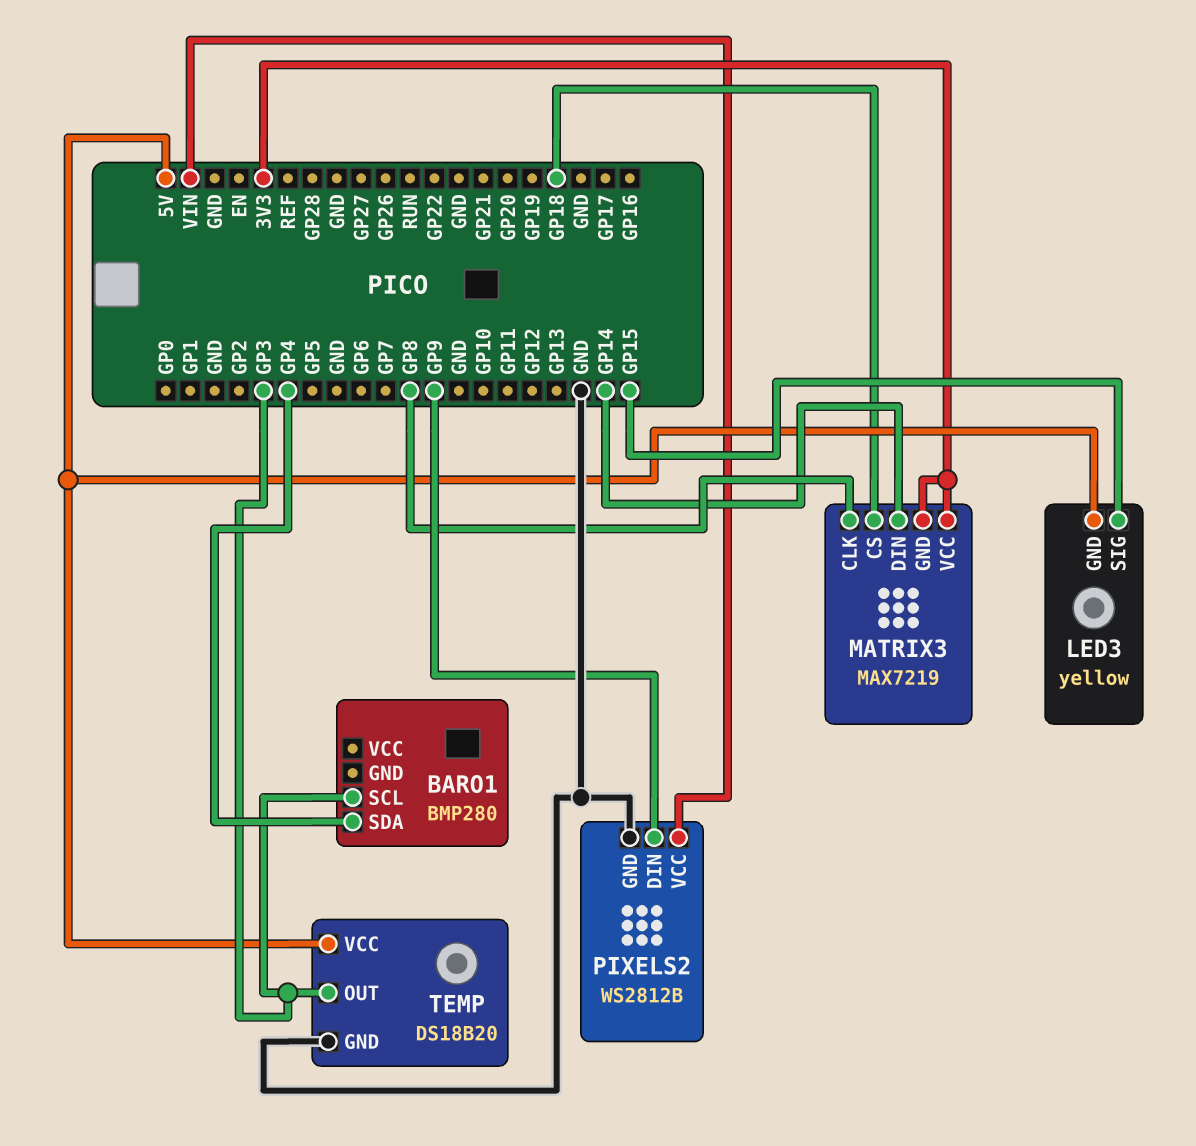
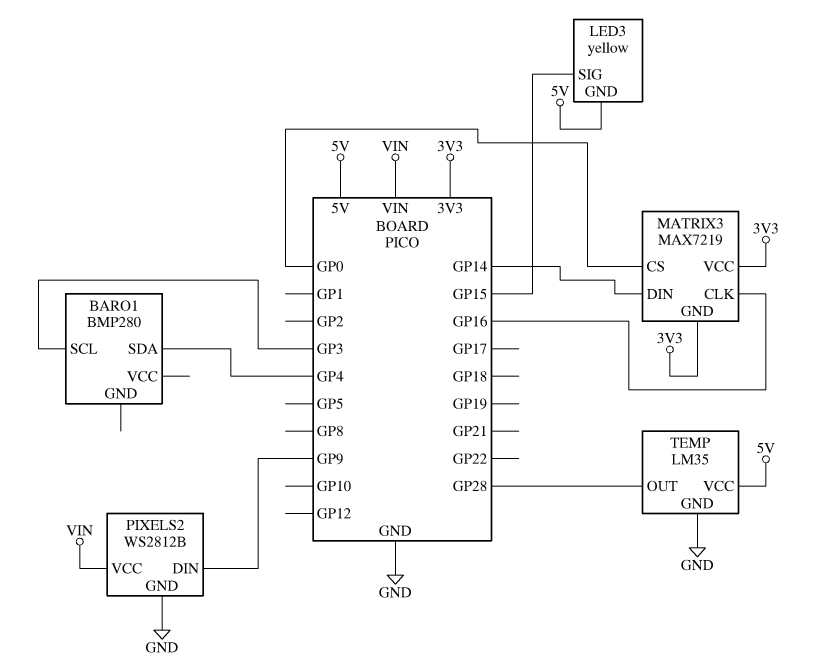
MATRIX3 pin CLK: GP8 -> GP16
MATRIX3 pin CS: GP18 -> GP0
TEMP: DS18B20 -> LM35
TEMP pin OUT: GP3 -> GP28

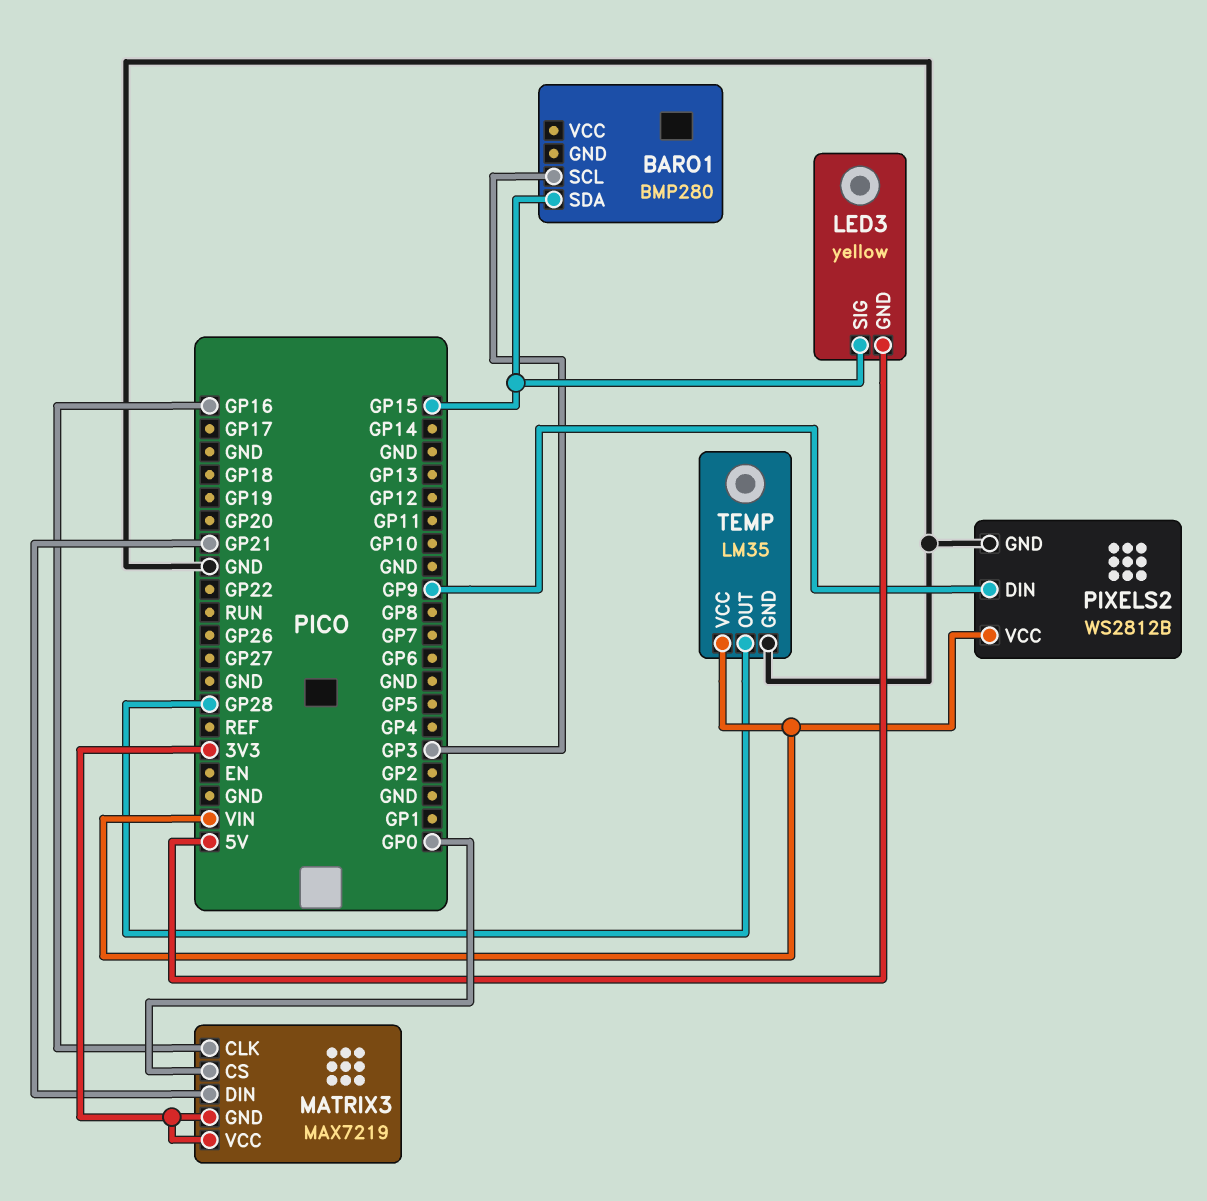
BARO1 pin SDA: GP4 -> GP15
MATRIX3 pin DIN: GP14 -> GP21
TEMP pin VCC: 5V -> VIN

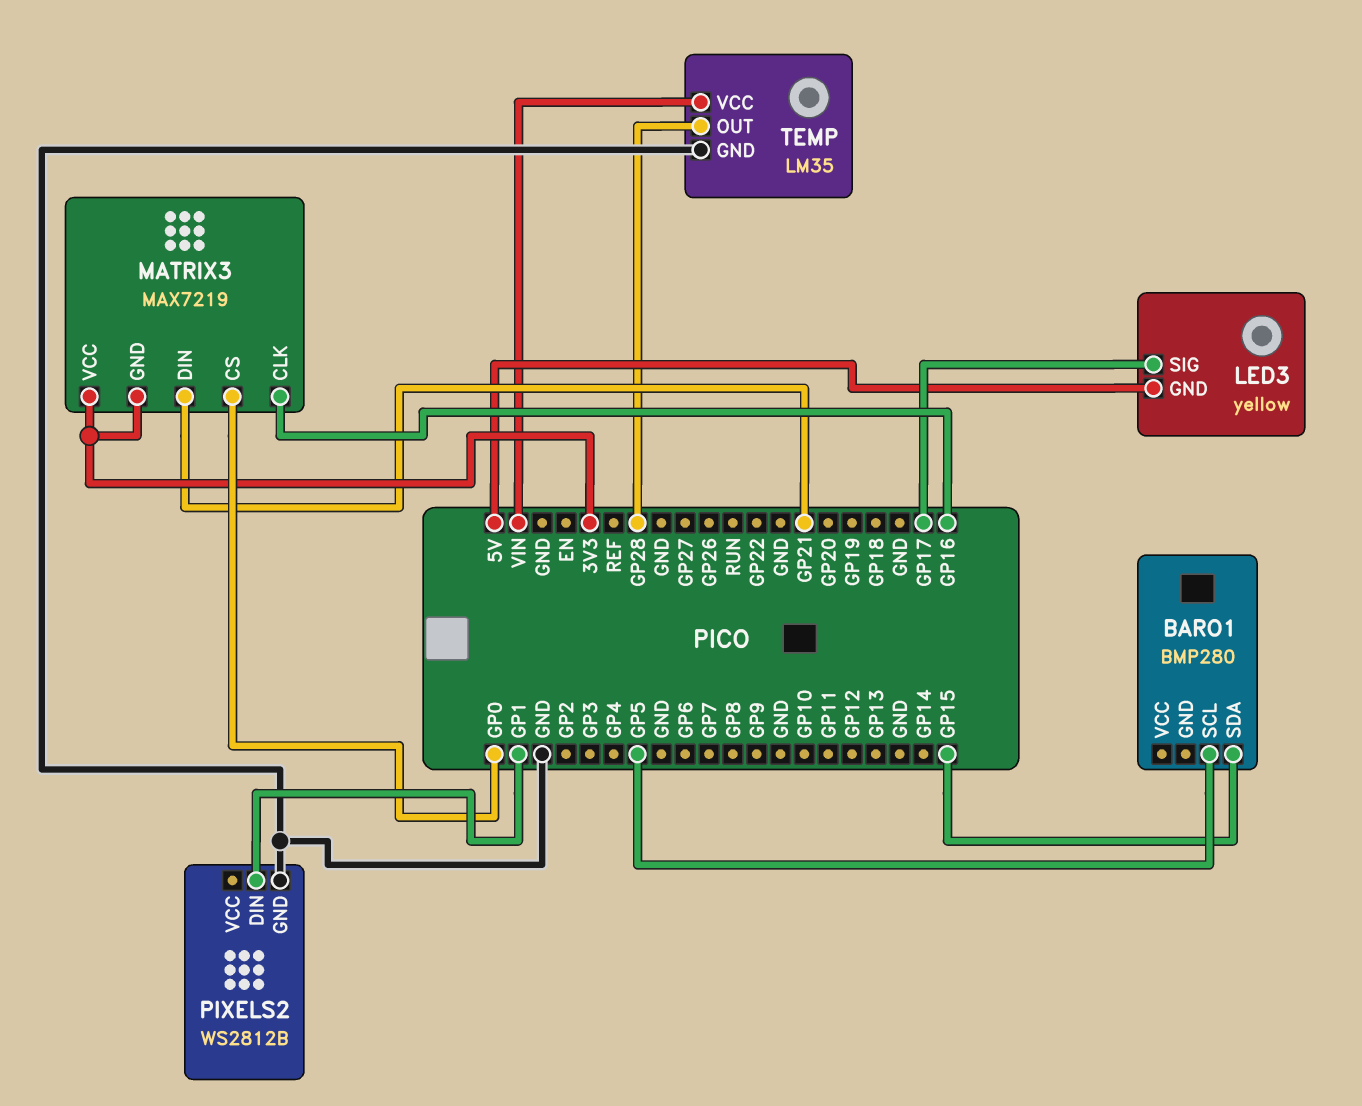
BARO1 pin SCL: GP3 -> GP5
LED3 pin SIG: GP15 -> GP17
PIXELS2 pin DIN: GP9 -> GP1
PIXELS2 pin VCC: VIN -> none

